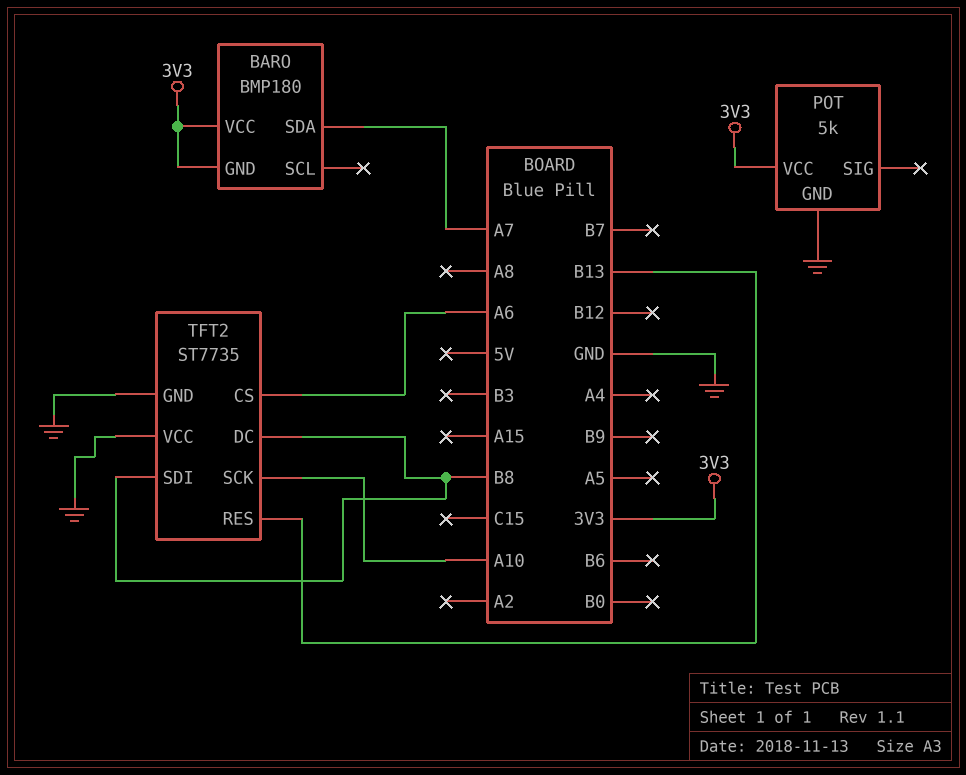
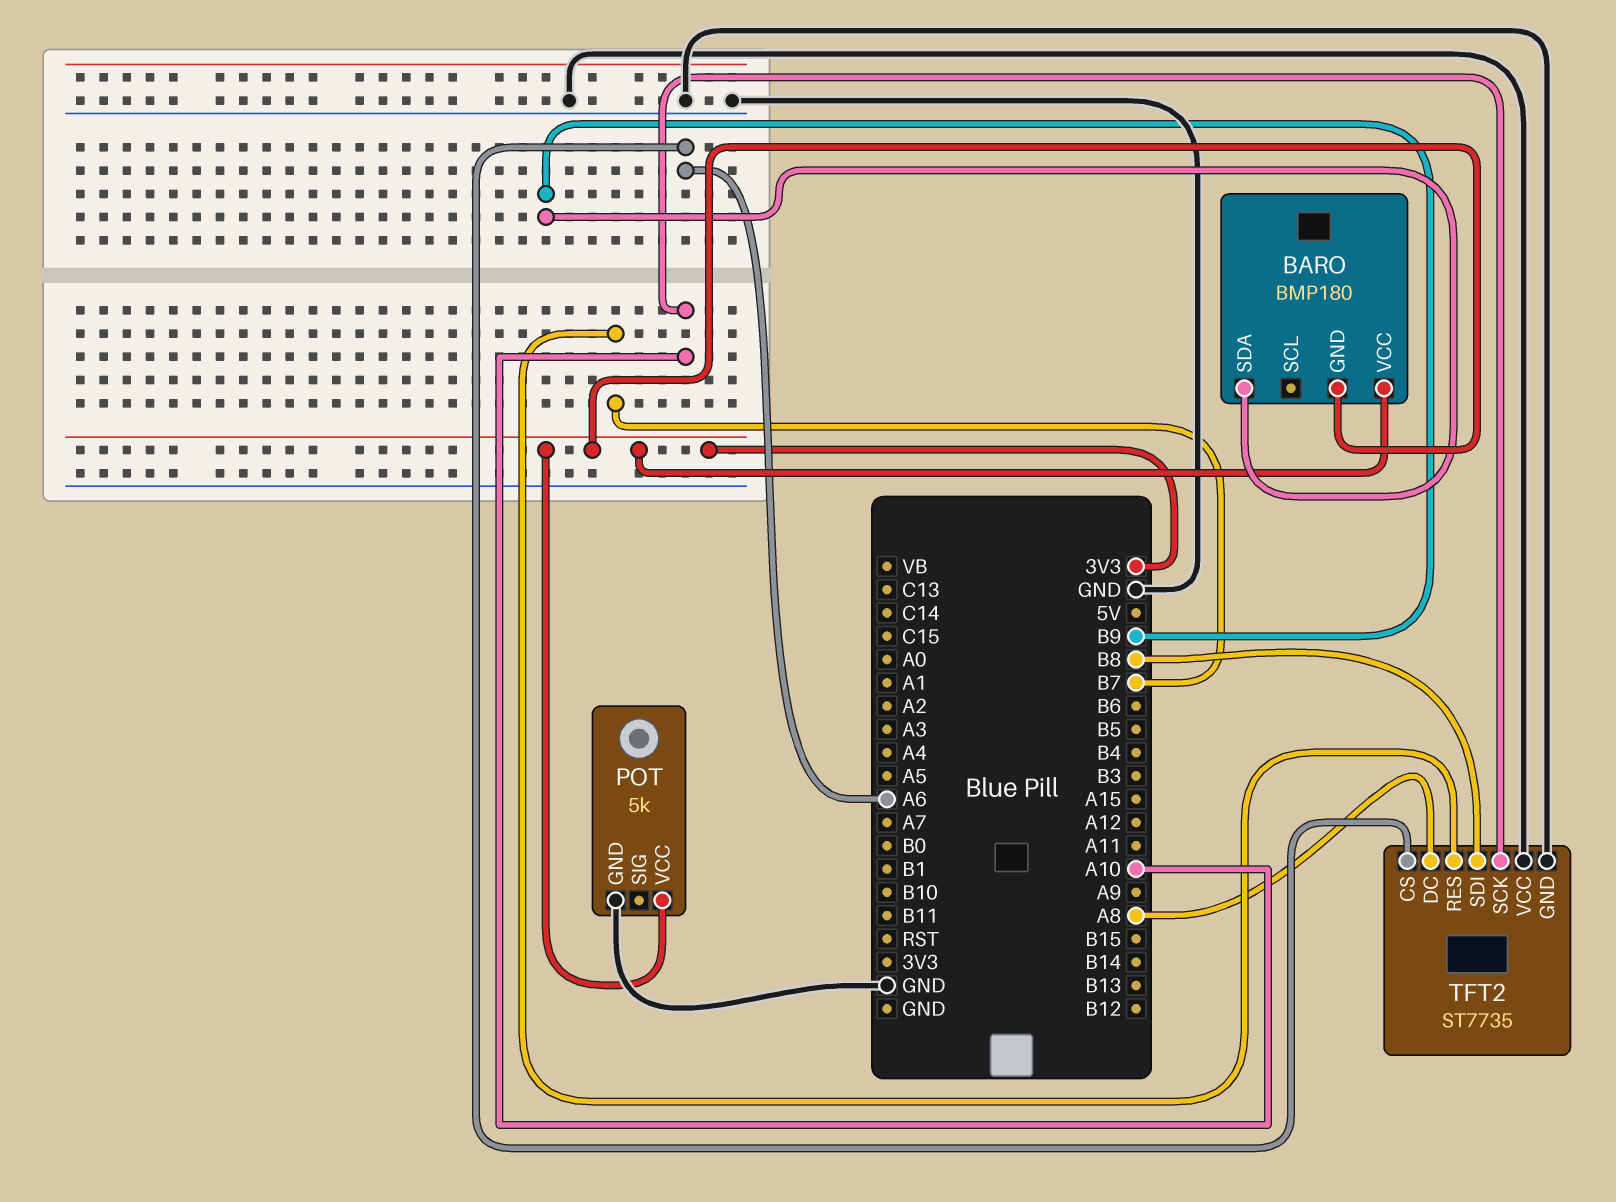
BARO pin SDA: A7 -> B9
TFT2 pin DC: B8 -> A8
TFT2 pin RES: B13 -> B7

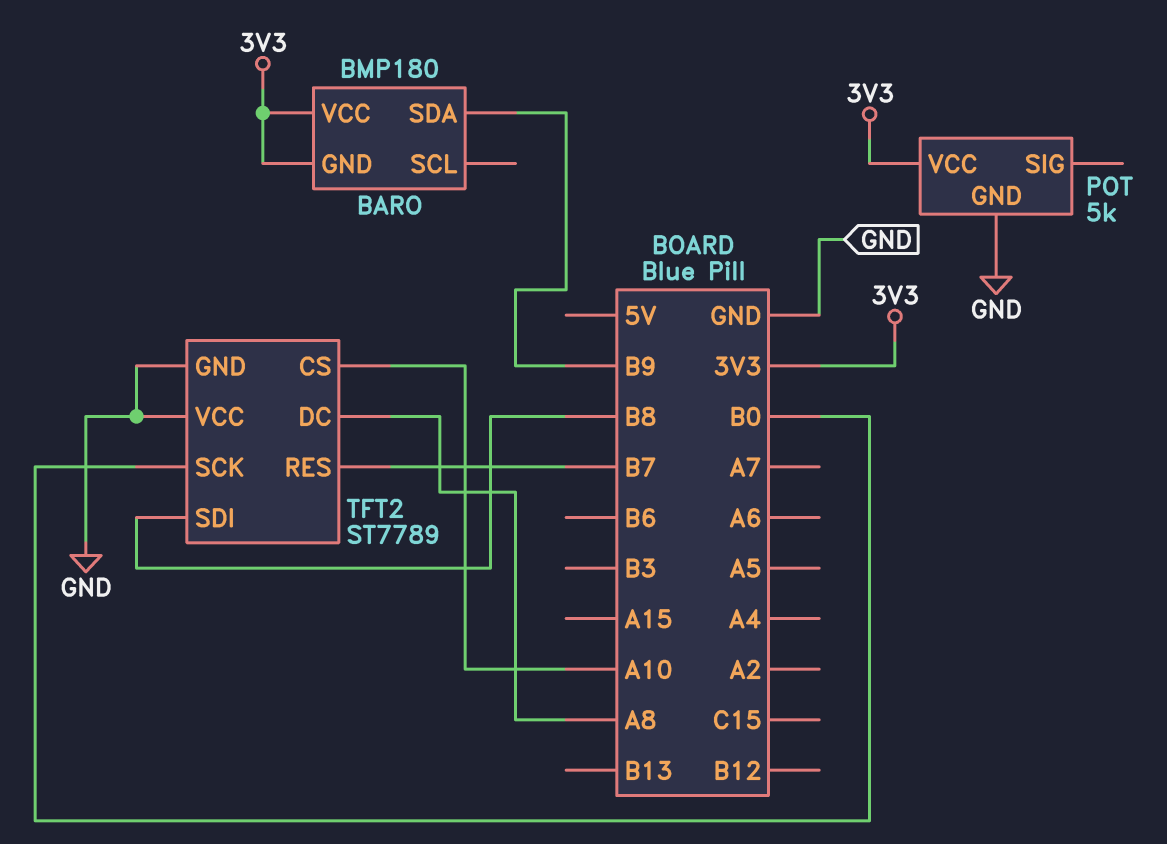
TFT2: ST7735 -> ST7789
TFT2 pin CS: A6 -> A10
TFT2 pin SCK: A10 -> B0

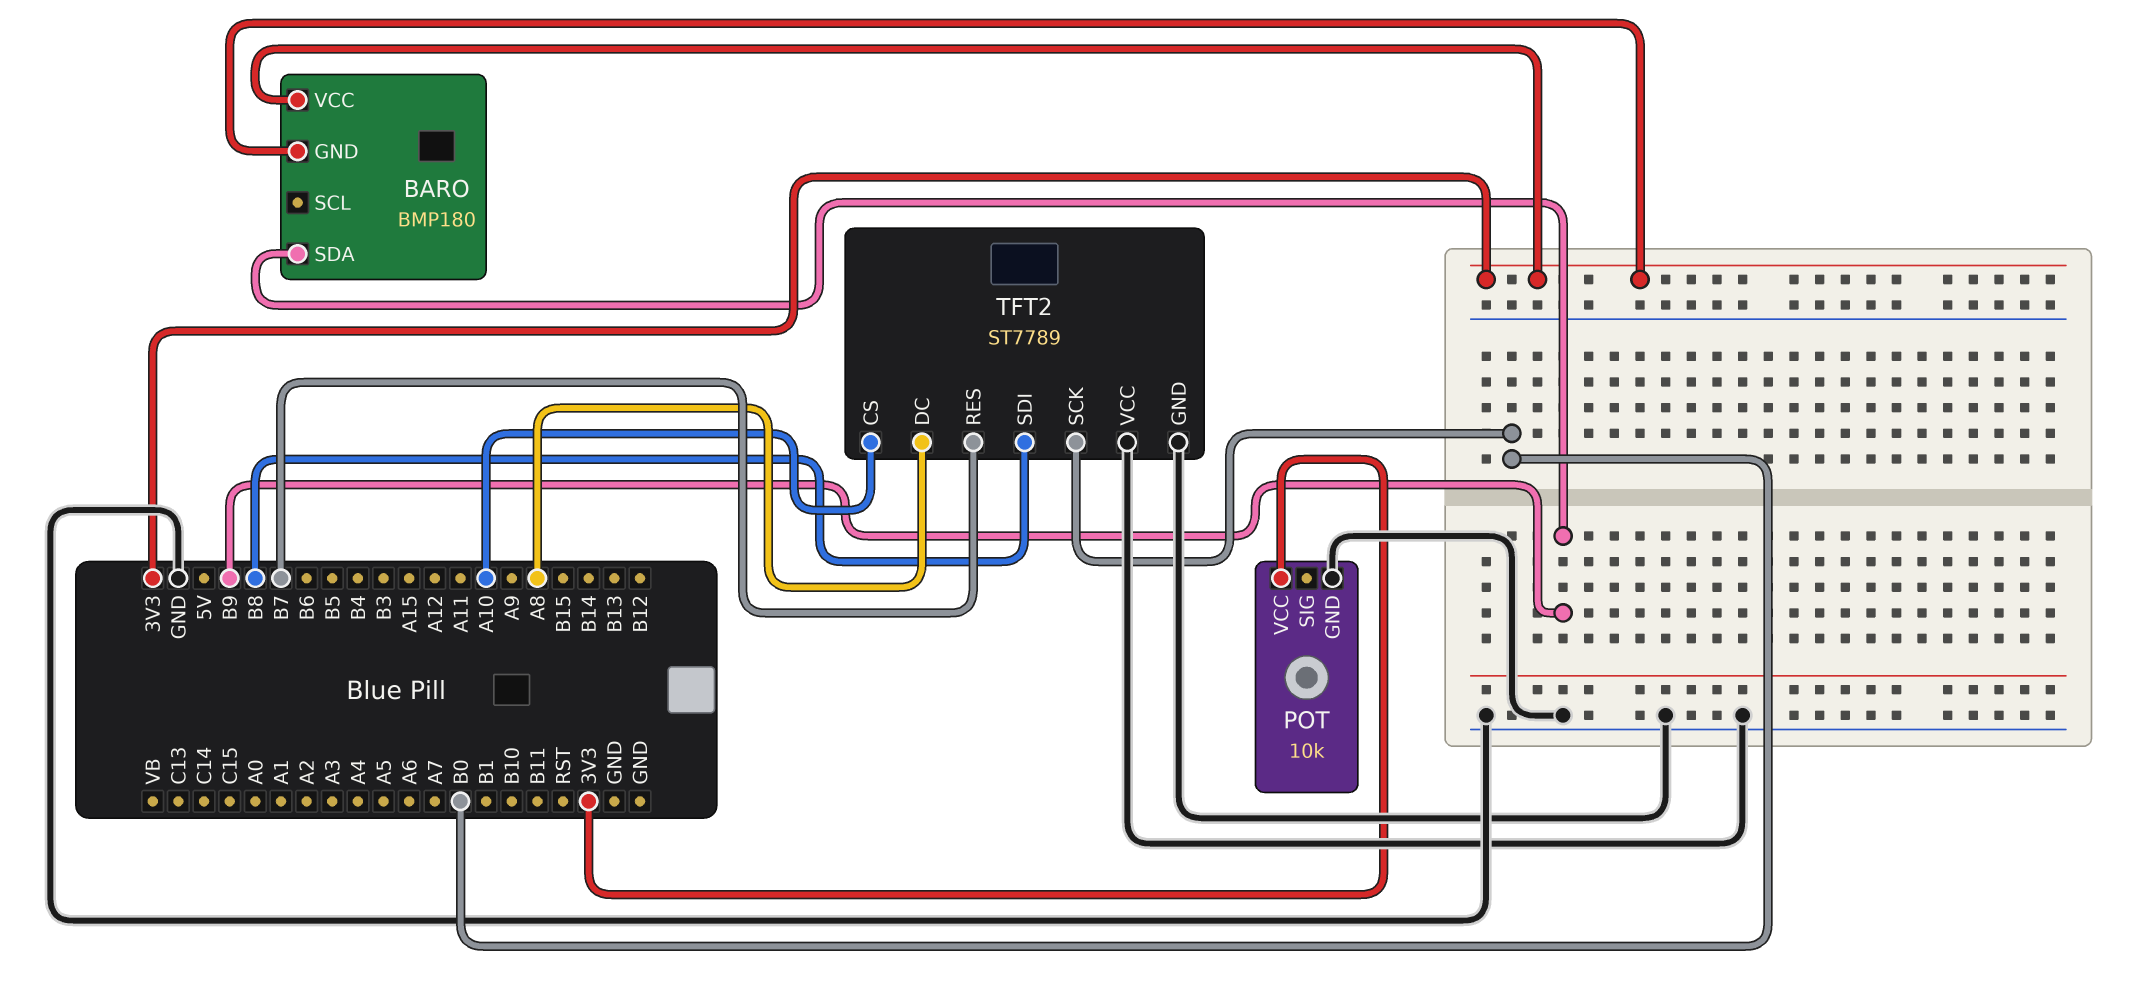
POT: 5k -> 10k

